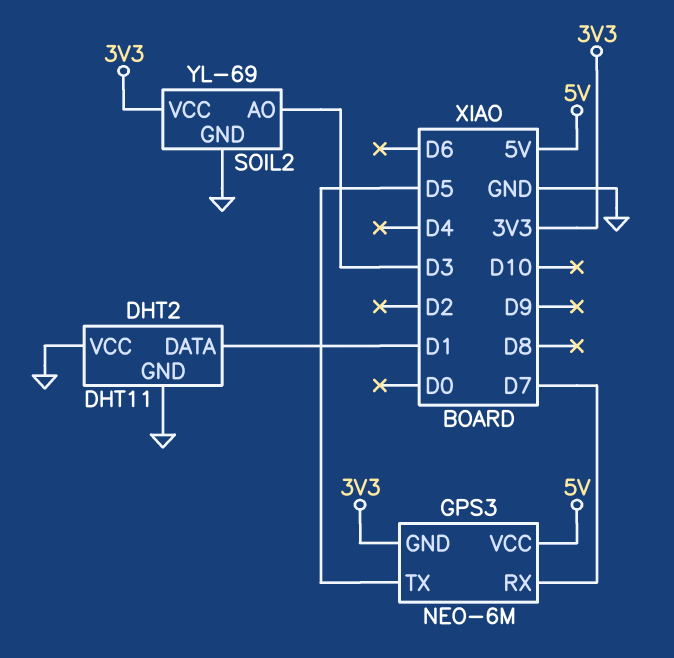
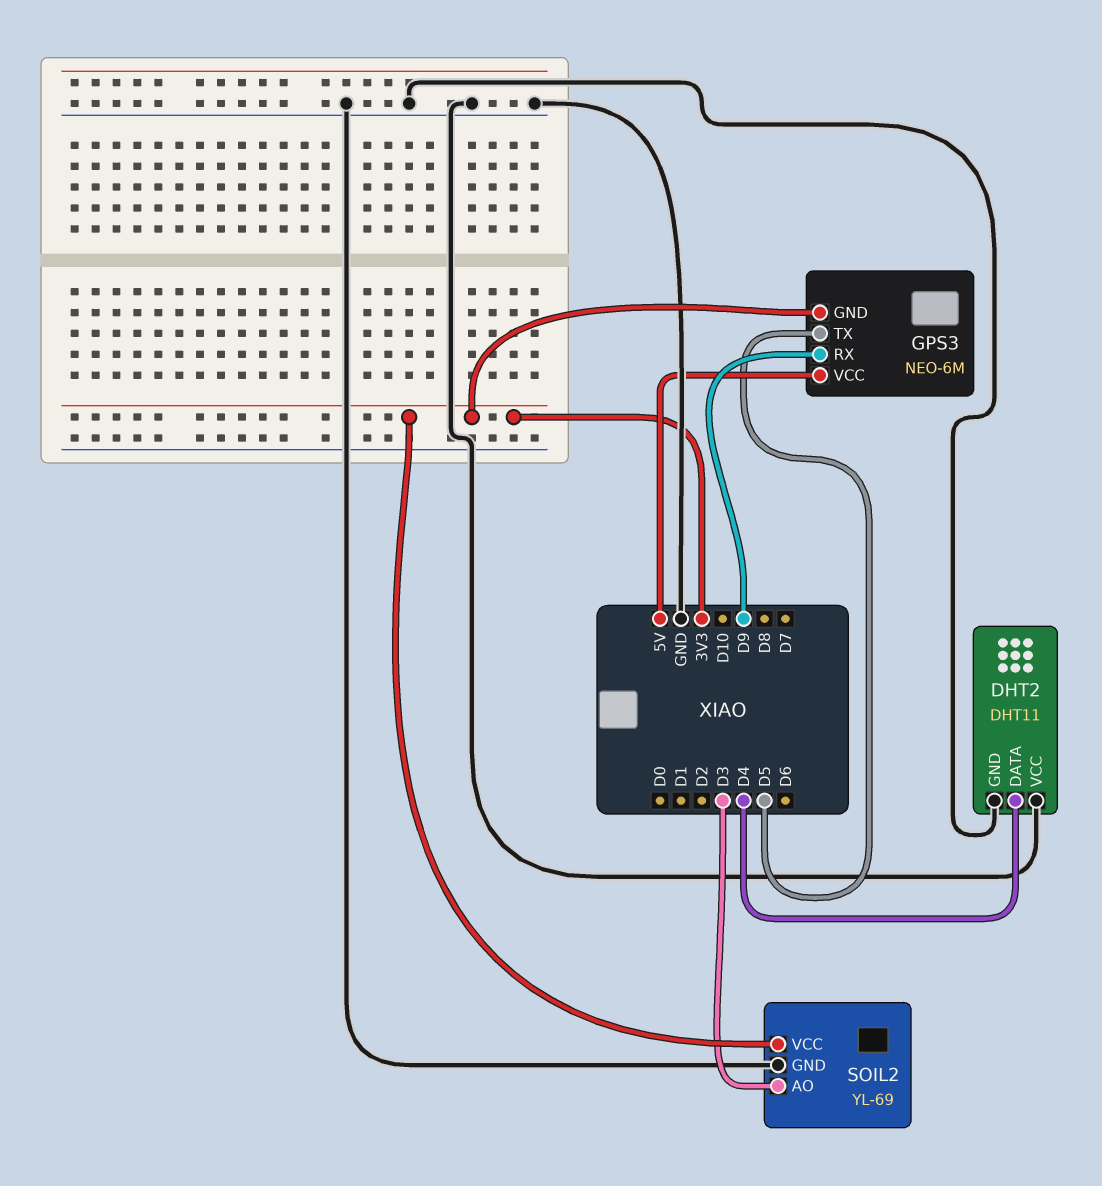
DHT2 pin DATA: D1 -> D4
GPS3 pin RX: D7 -> D9

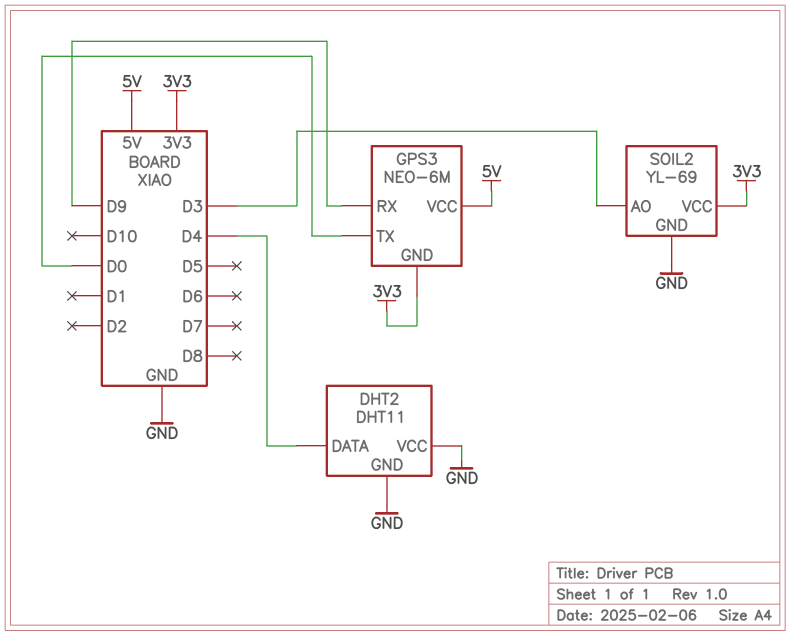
GPS3 pin TX: D5 -> D0

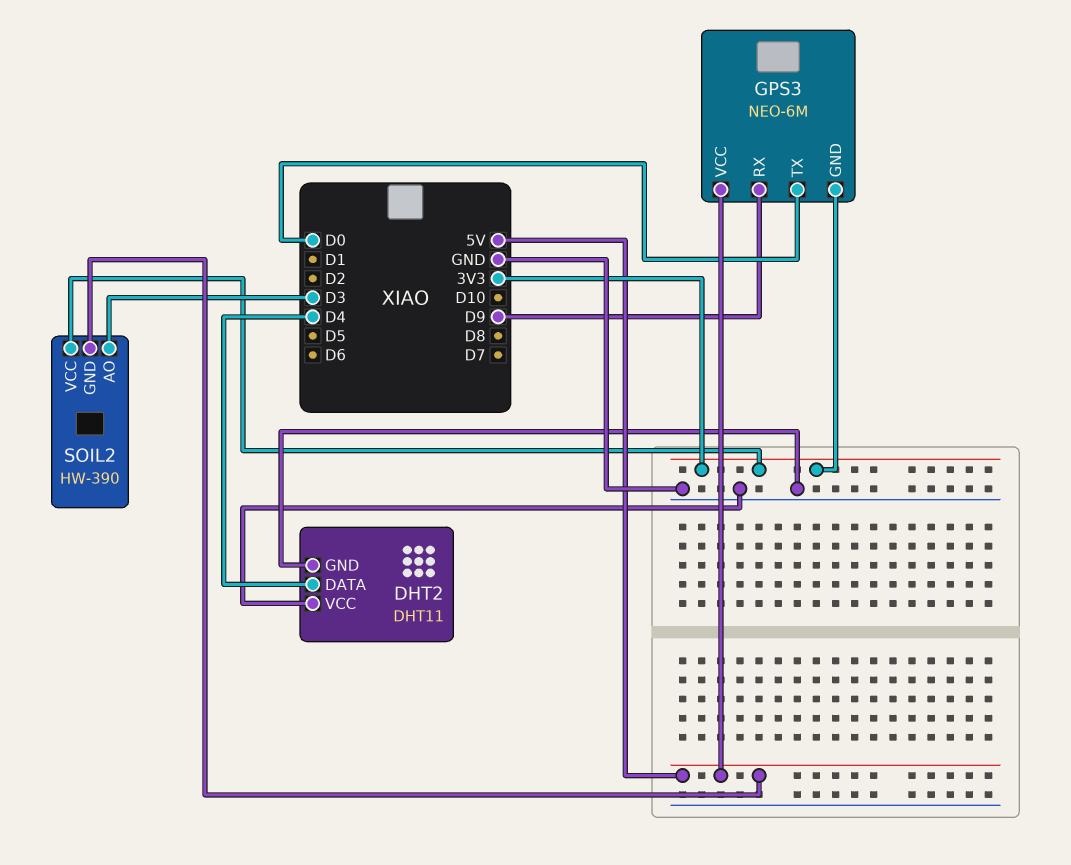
SOIL2: YL-69 -> HW-390
SOIL2 pin GND: GND -> 5V

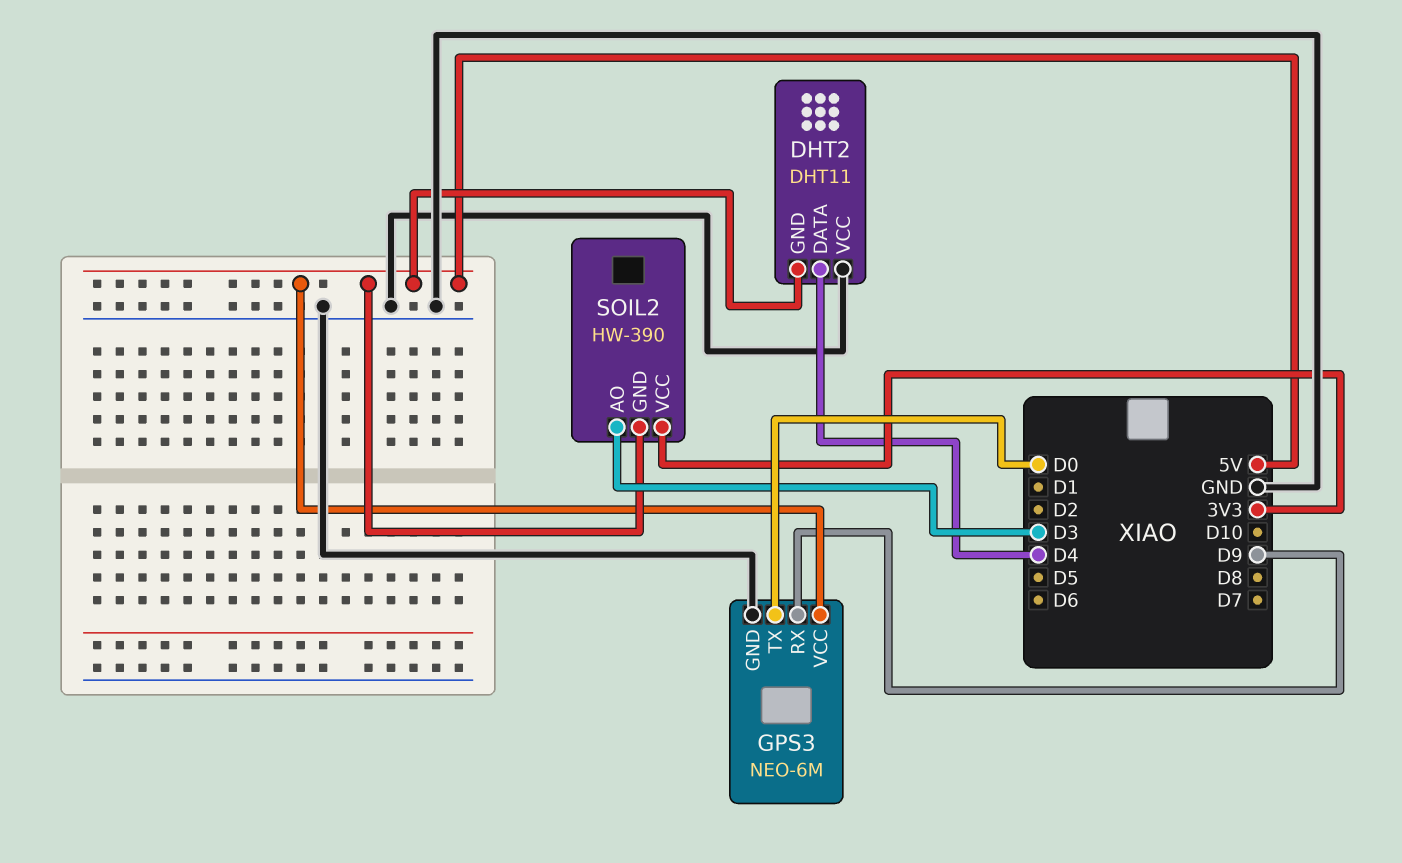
DHT2 pin GND: GND -> 5V
GPS3 pin GND: 3V3 -> GND

